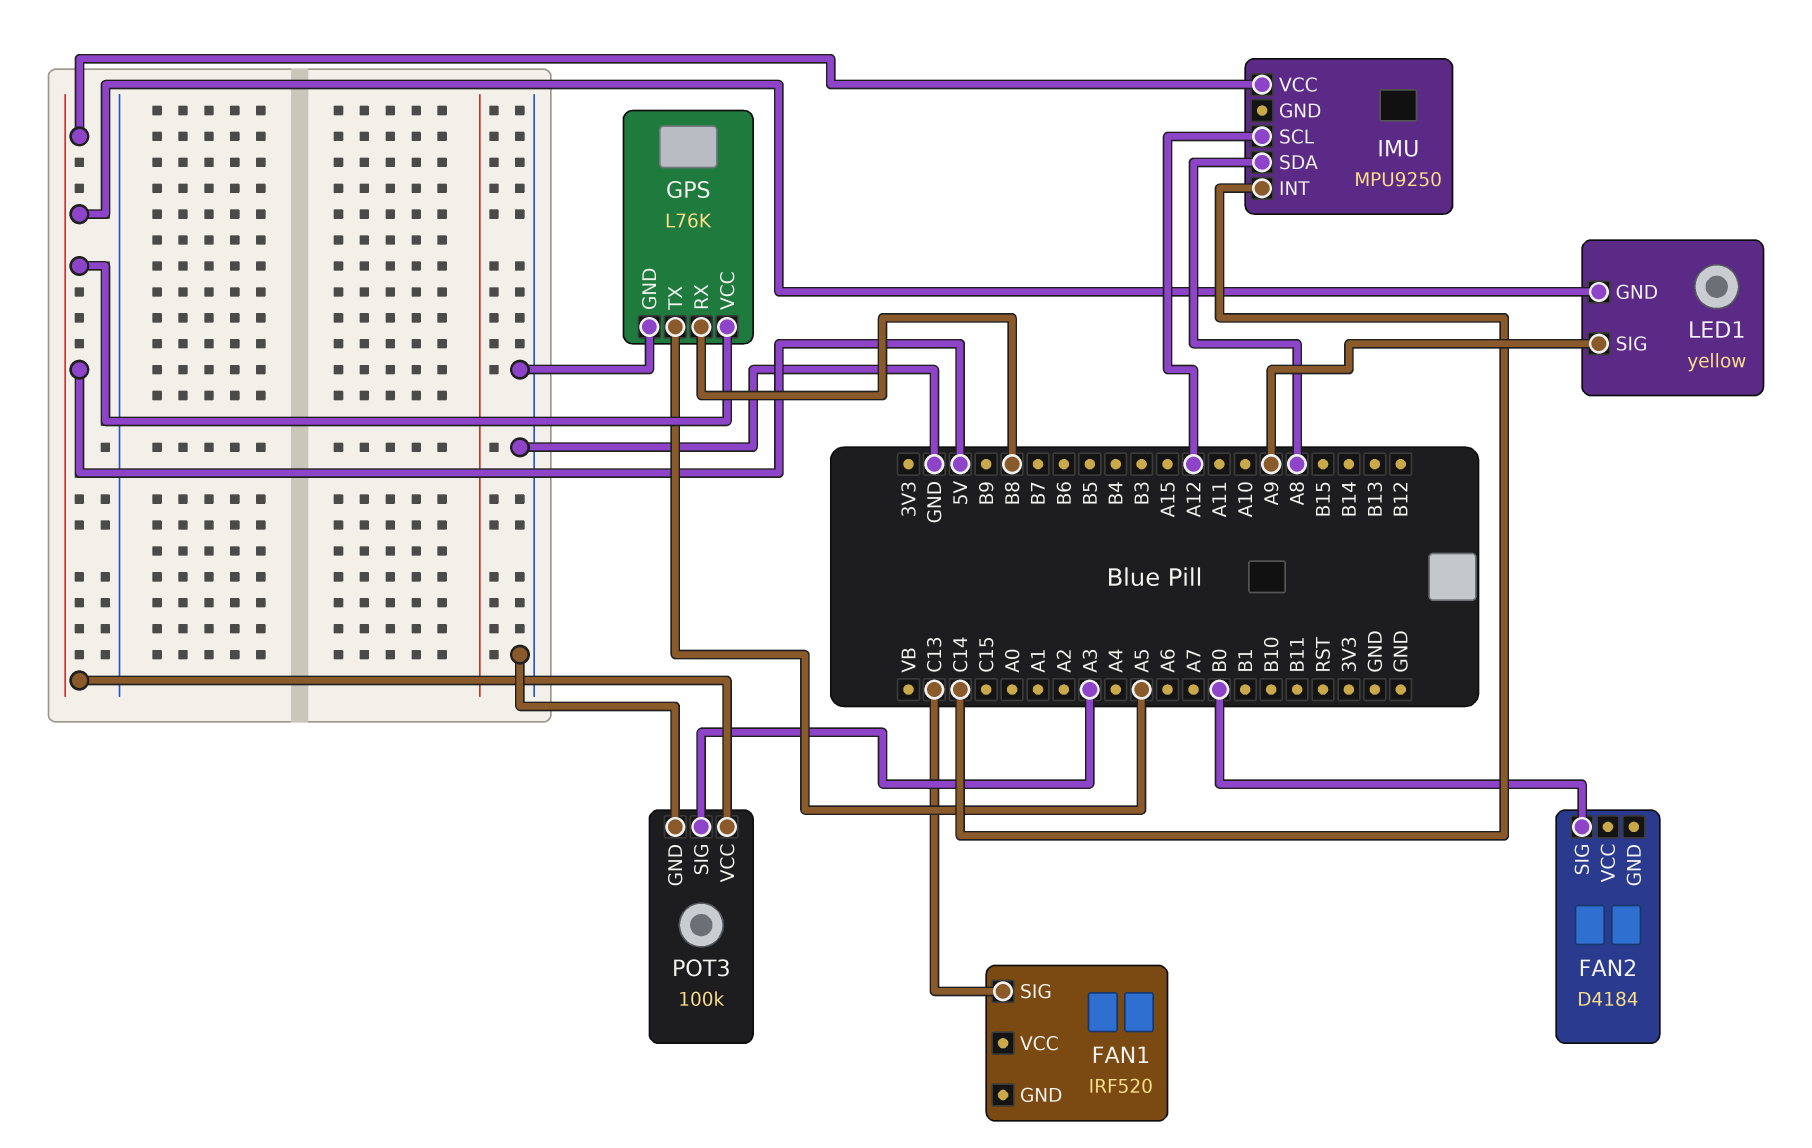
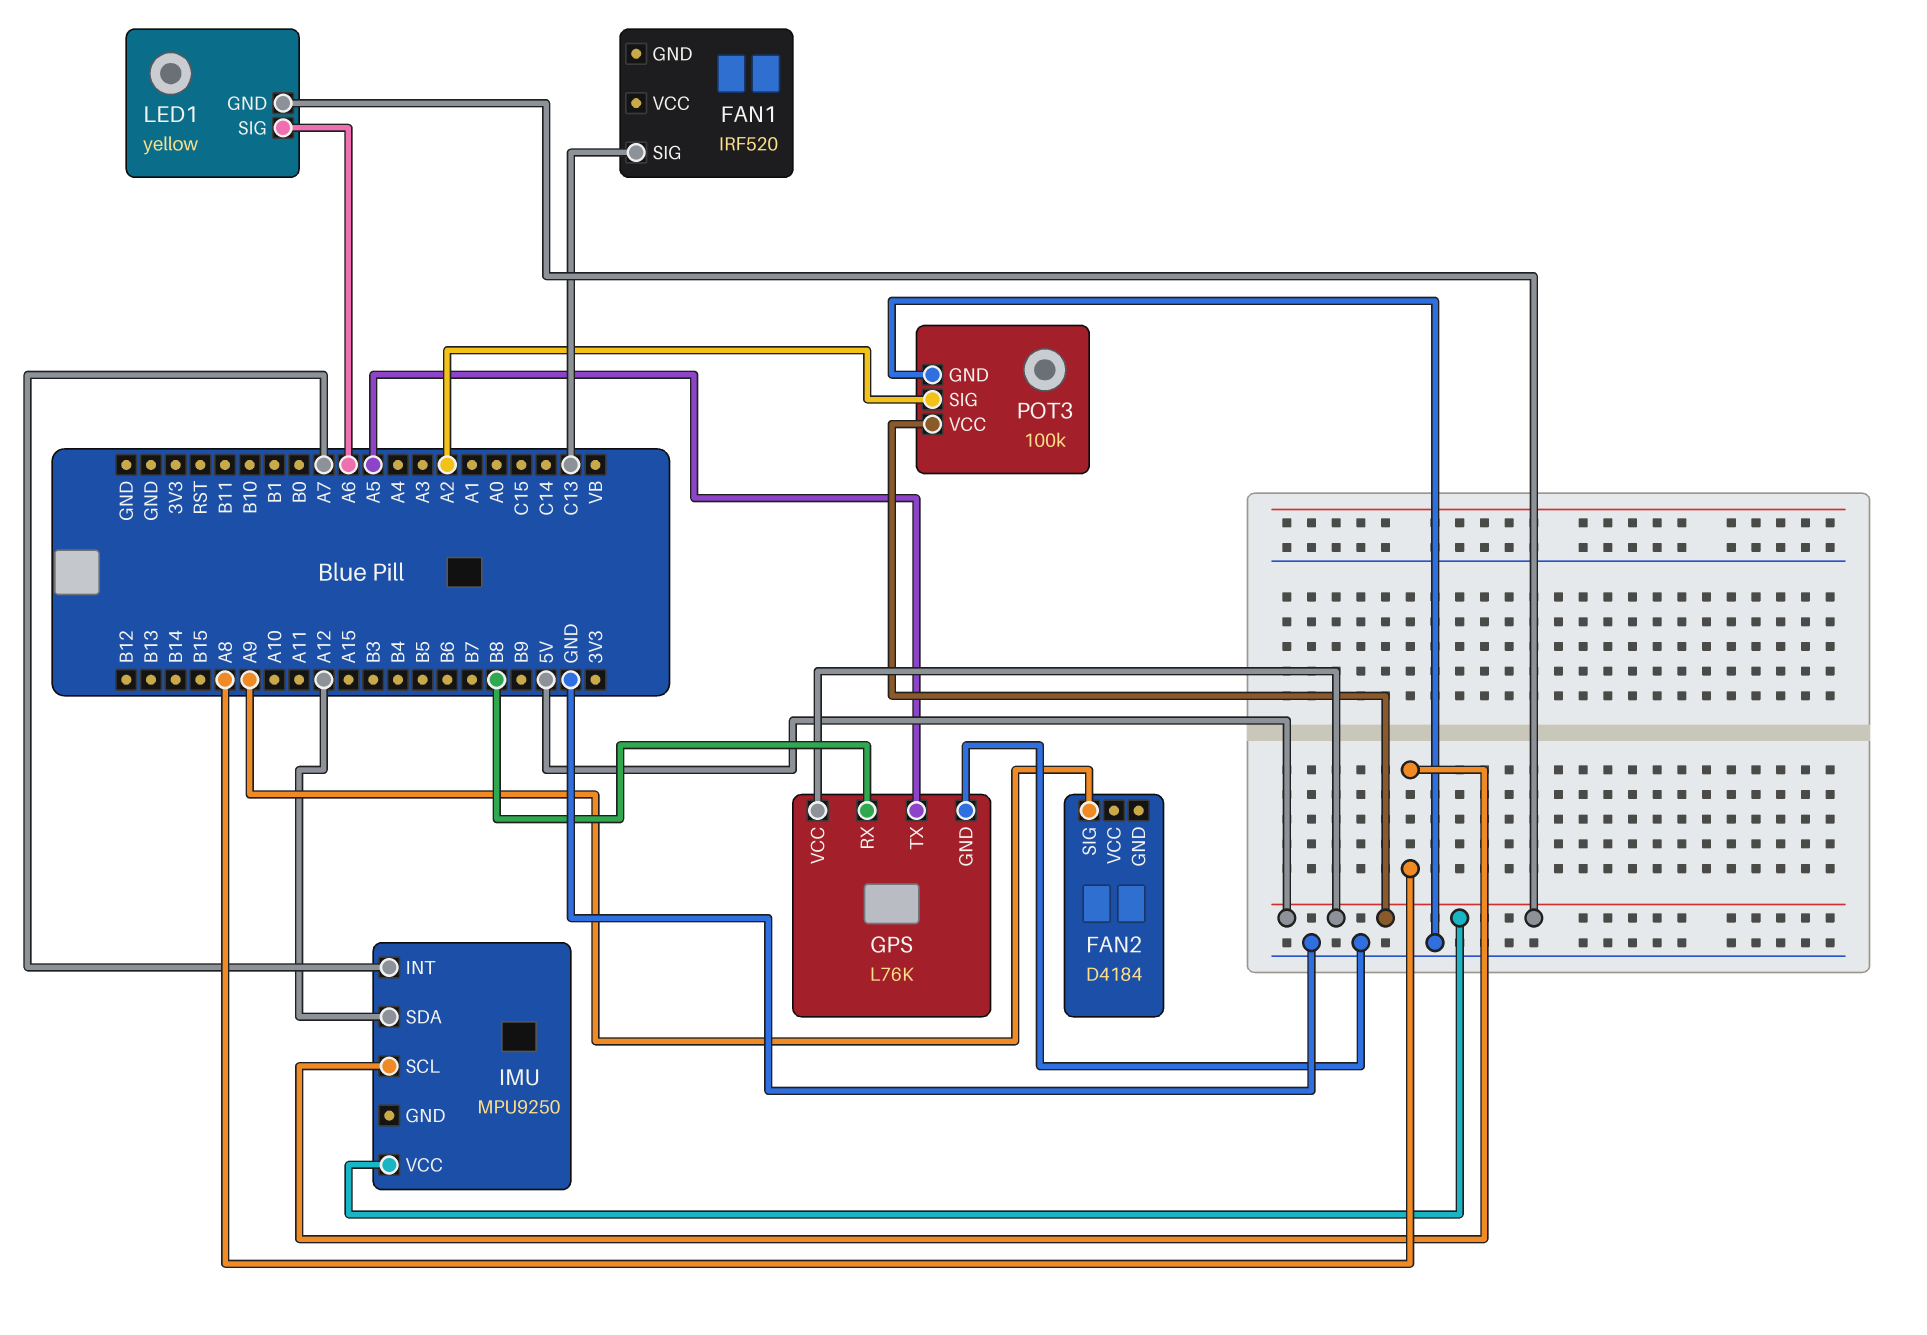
FAN2 pin SIG: B0 -> A9
IMU pin INT: C14 -> A7
IMU pin SCL: A12 -> A8
IMU pin SDA: A8 -> A12
LED1 pin SIG: A9 -> A6
POT3 pin SIG: A3 -> A2

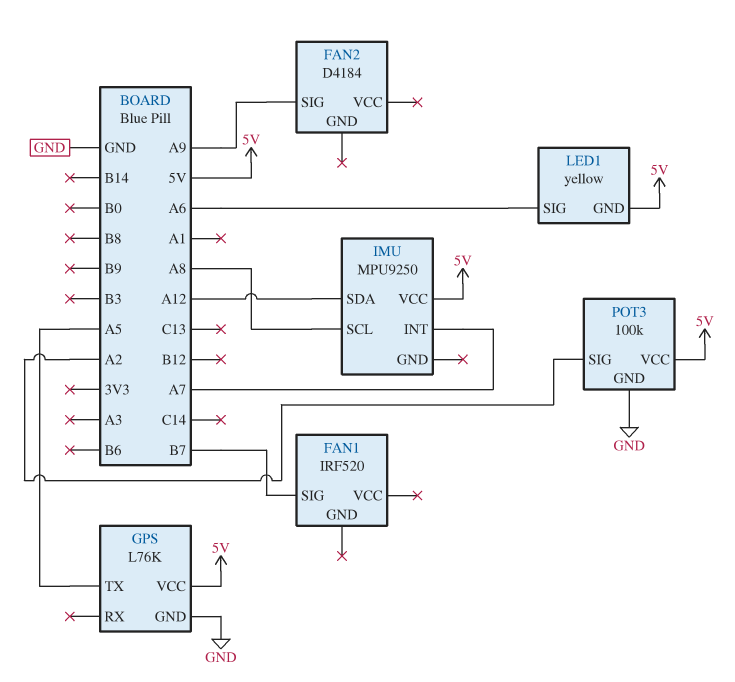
FAN1 pin SIG: C13 -> B7
GPS pin RX: B8 -> none

